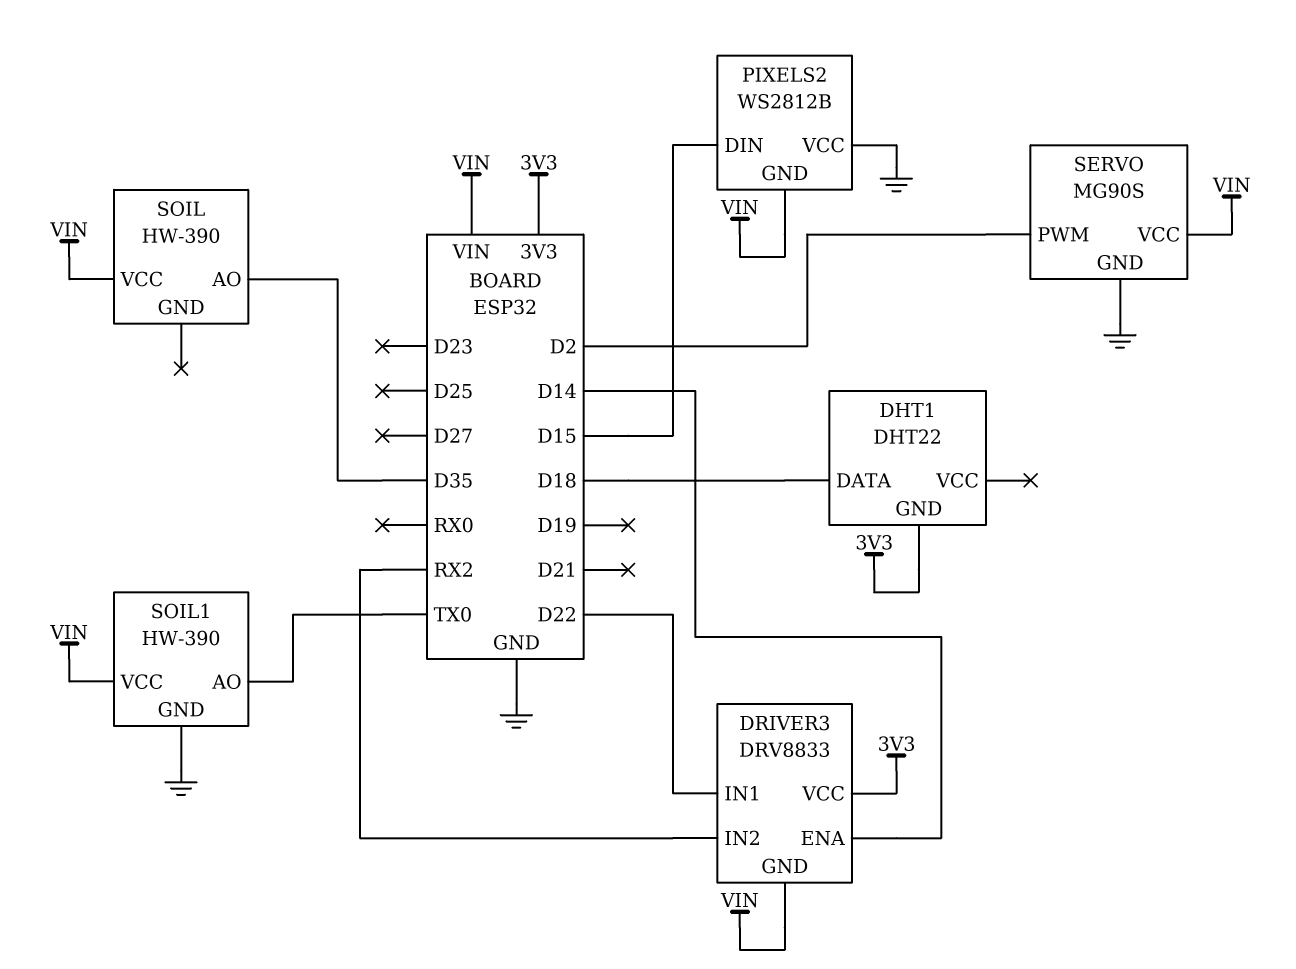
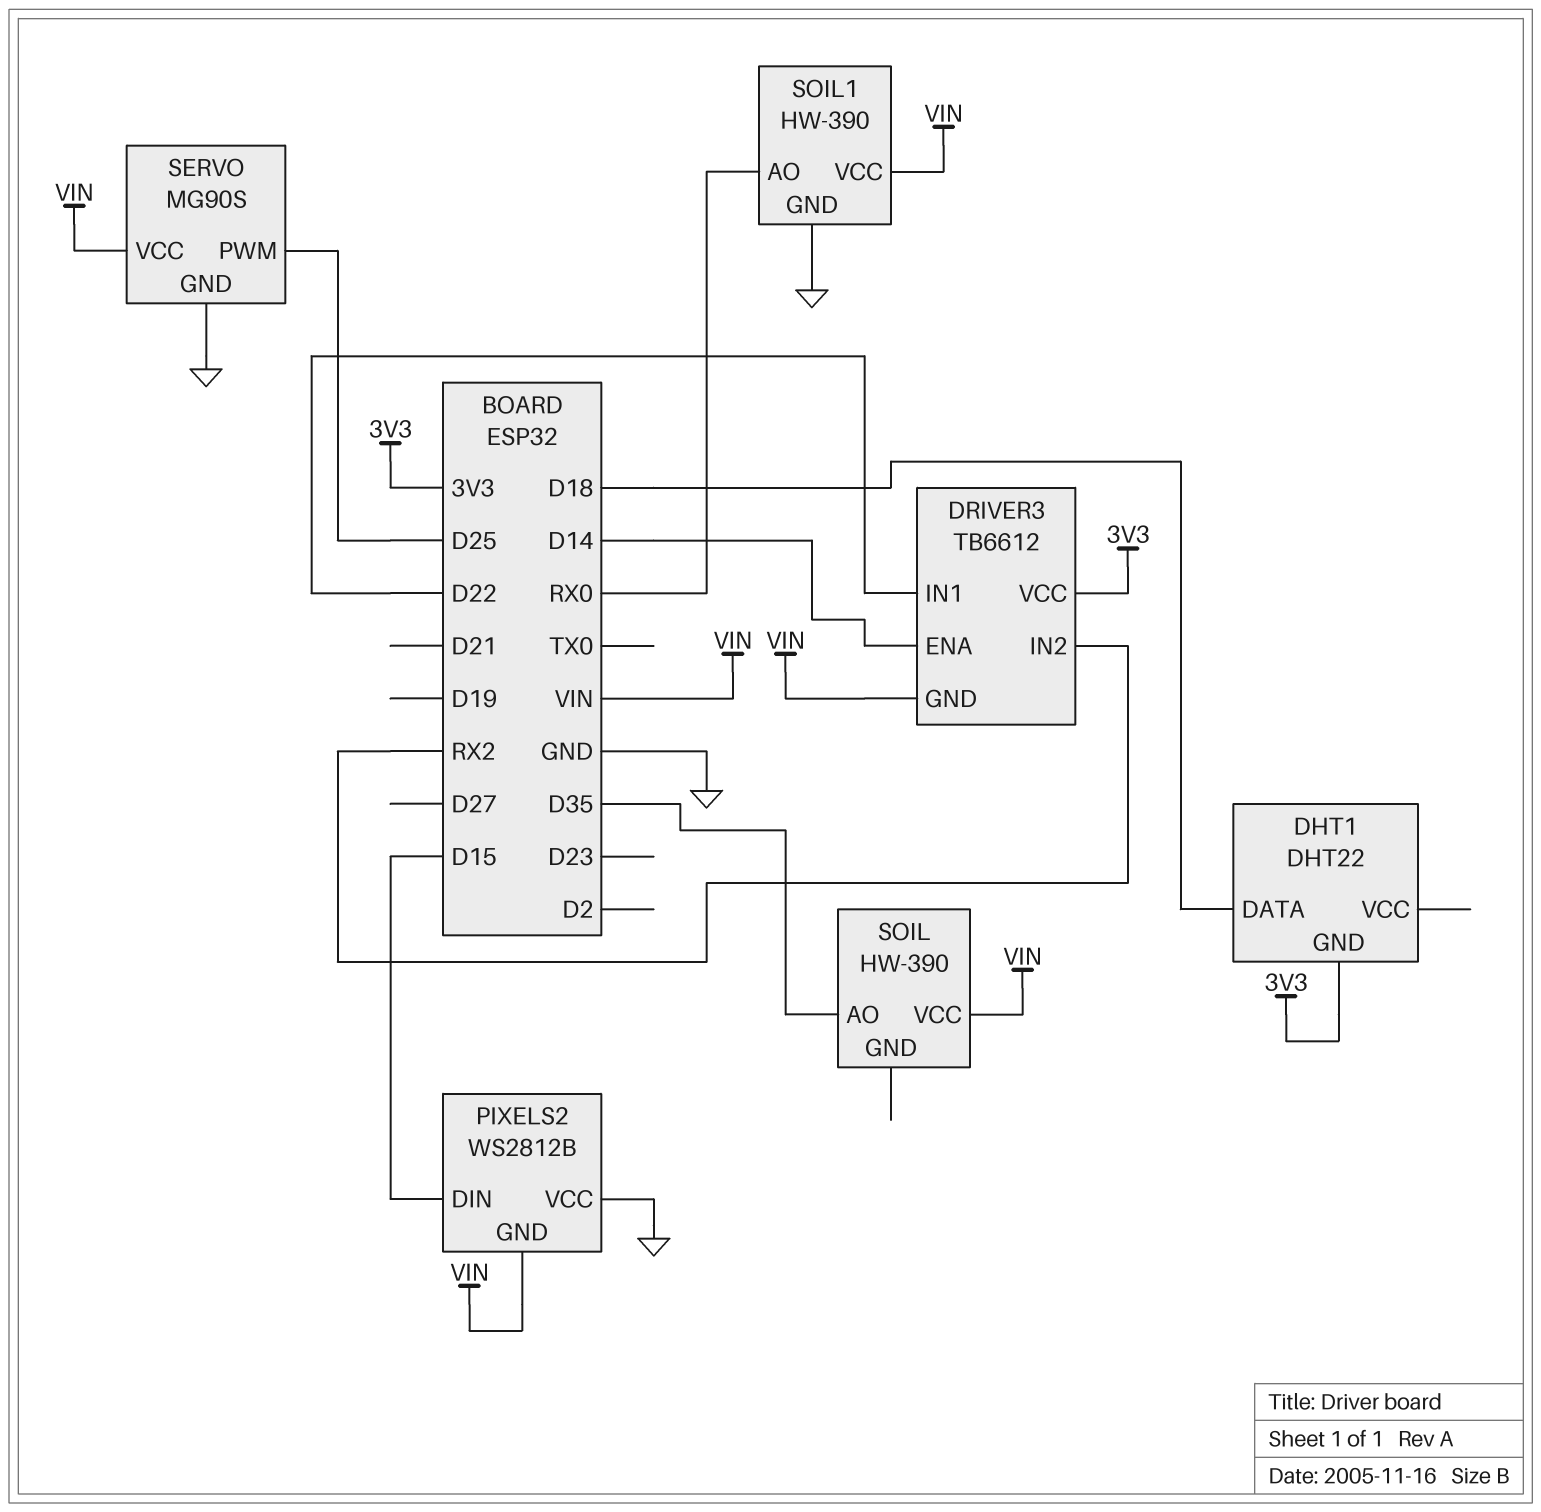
DRIVER3: DRV8833 -> TB6612
SERVO pin PWM: D2 -> D25
SOIL1 pin AO: TX0 -> RX0

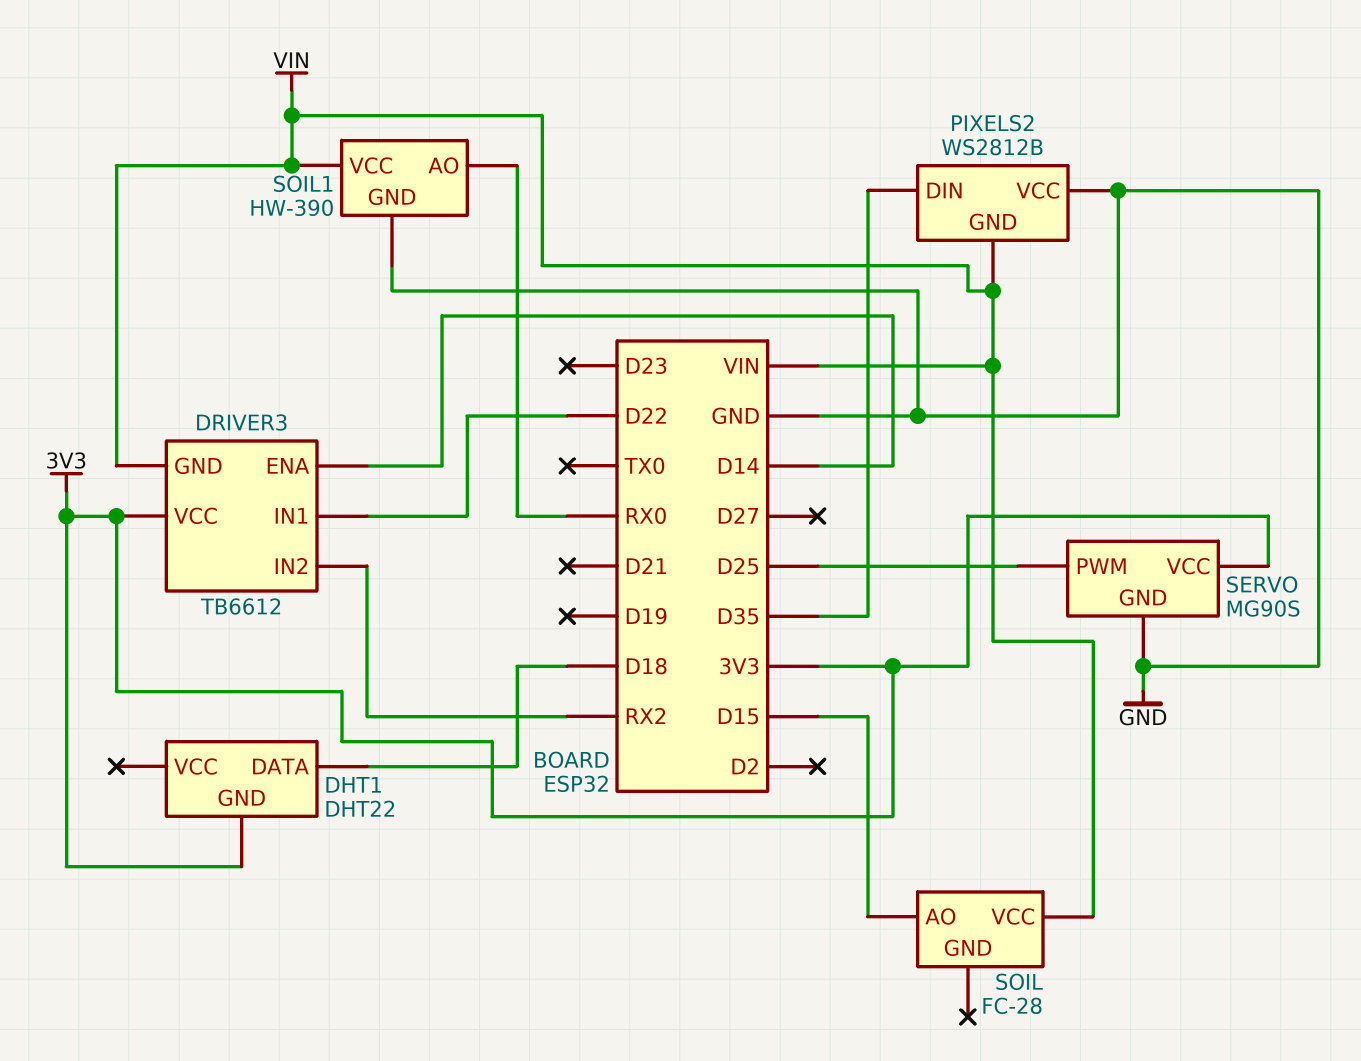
PIXELS2 pin DIN: D15 -> D35
SERVO pin VCC: VIN -> 3V3
SOIL: HW-390 -> FC-28
SOIL pin AO: D35 -> D15

